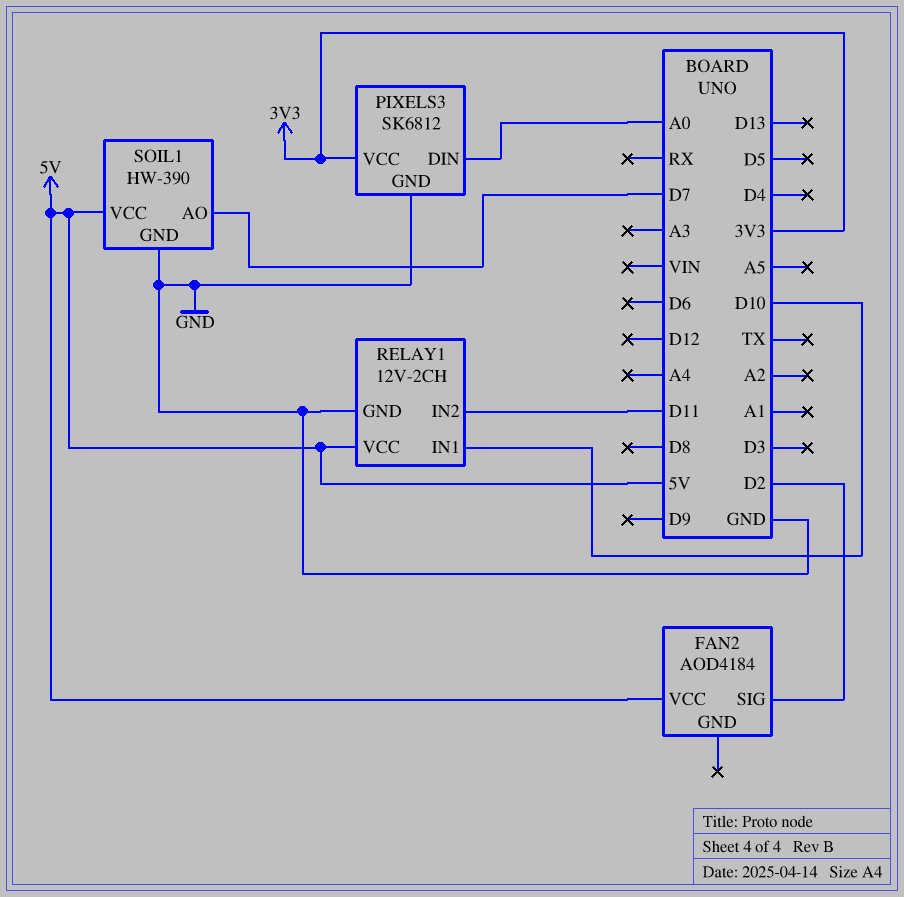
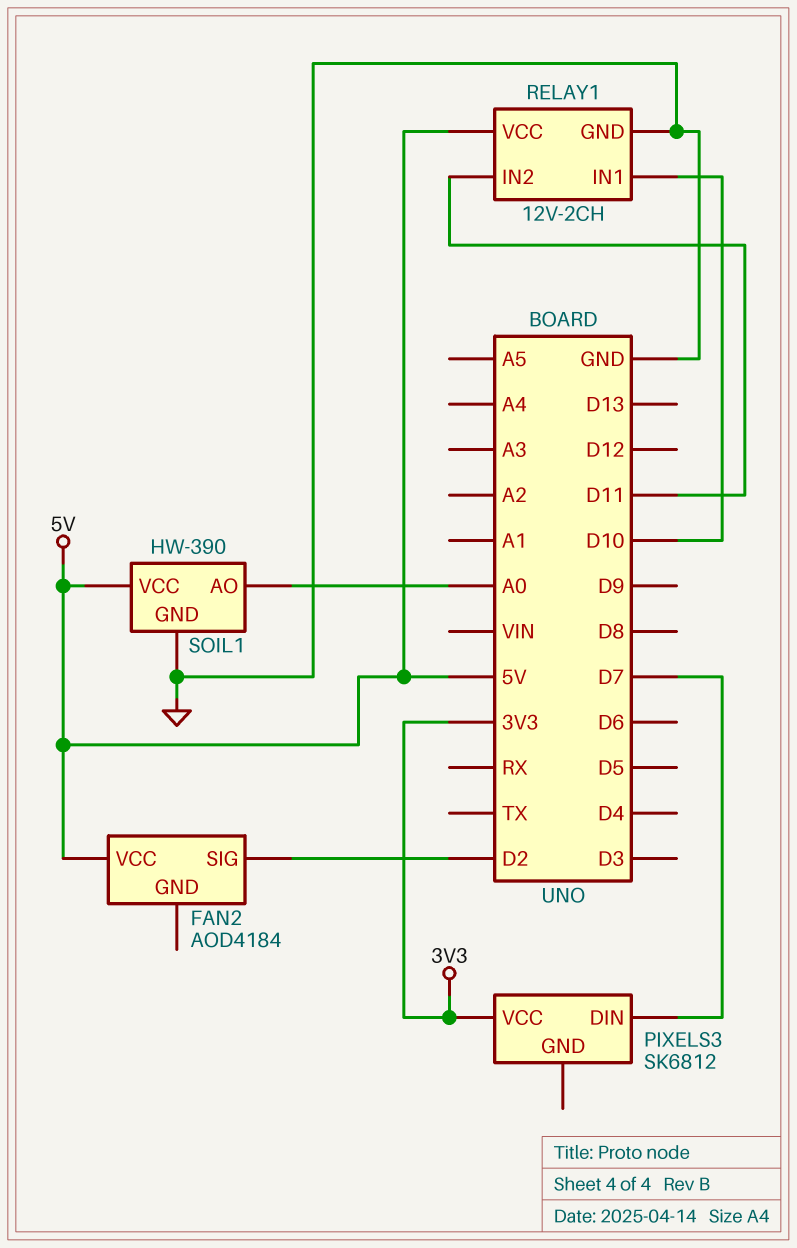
PIXELS3 pin DIN: A0 -> D7
PIXELS3 pin GND: GND -> none
SOIL1 pin AO: D7 -> A0

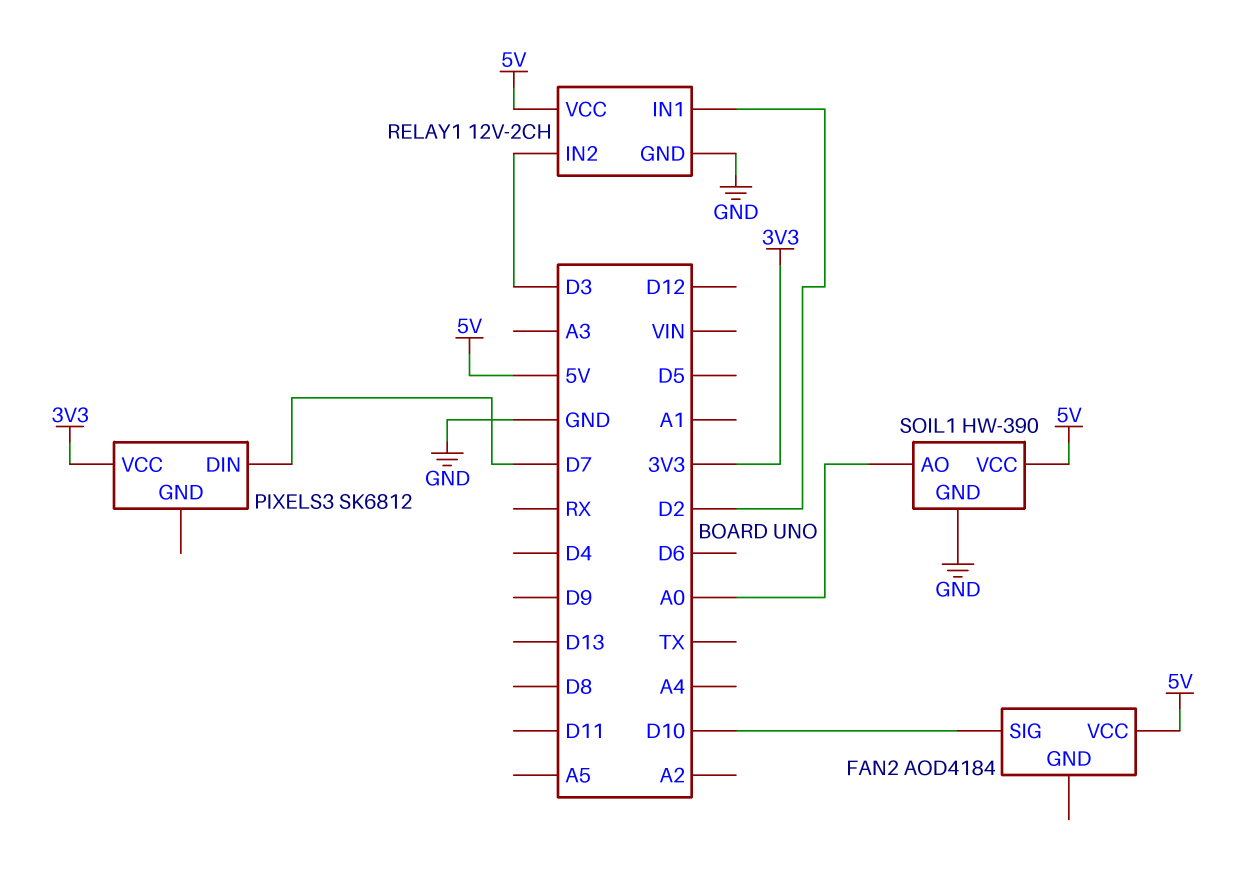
FAN2 pin SIG: D2 -> D10
RELAY1 pin IN1: D10 -> D2
RELAY1 pin IN2: D11 -> D3

